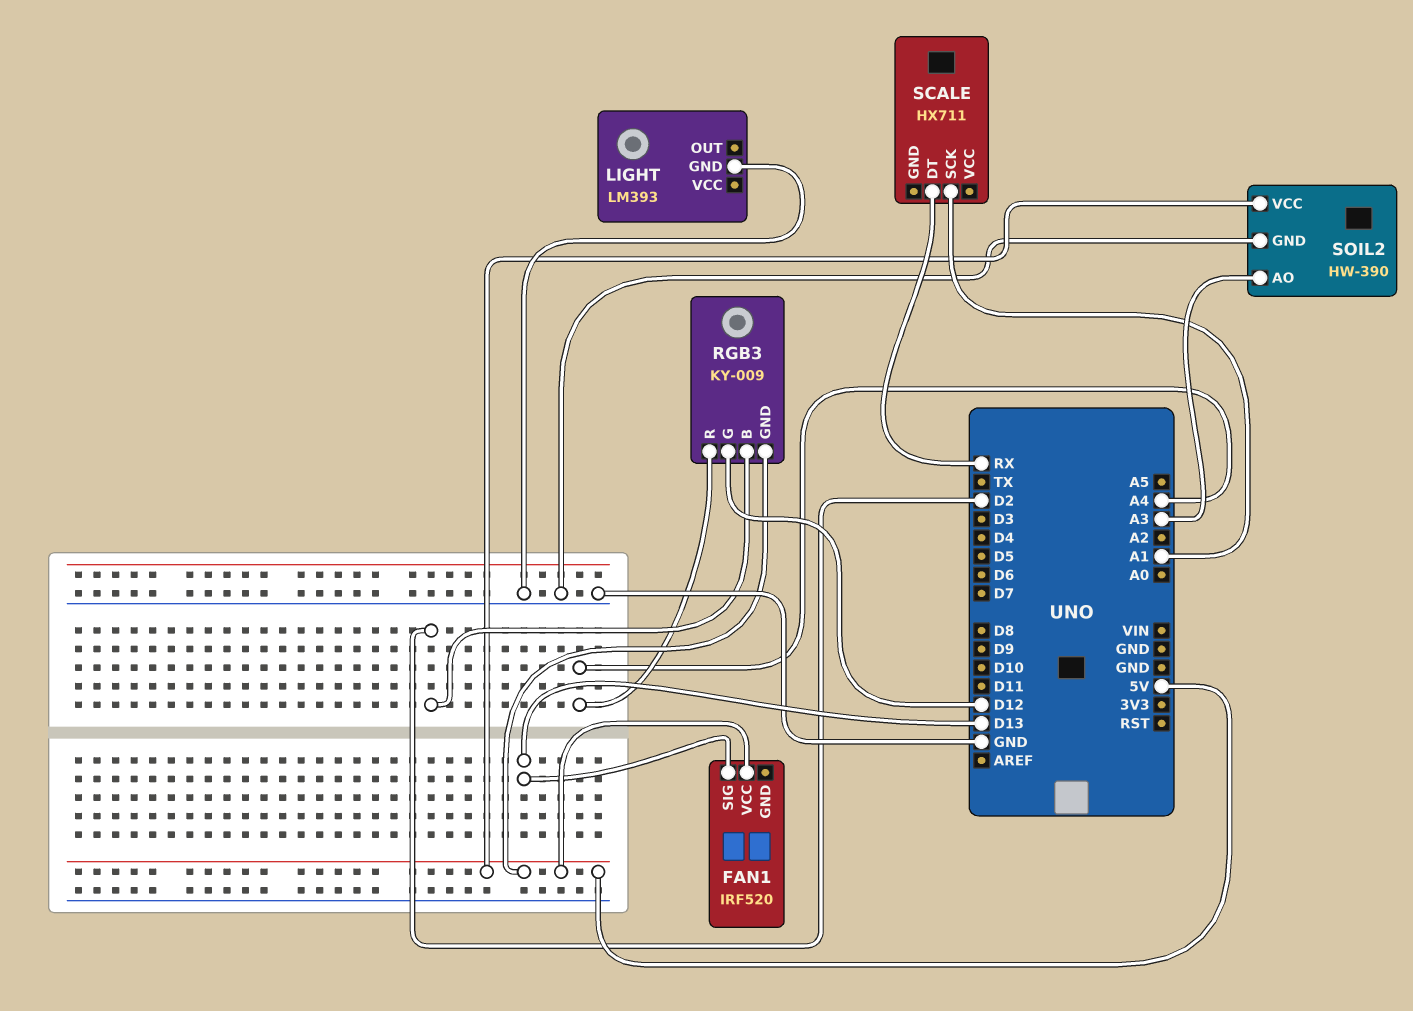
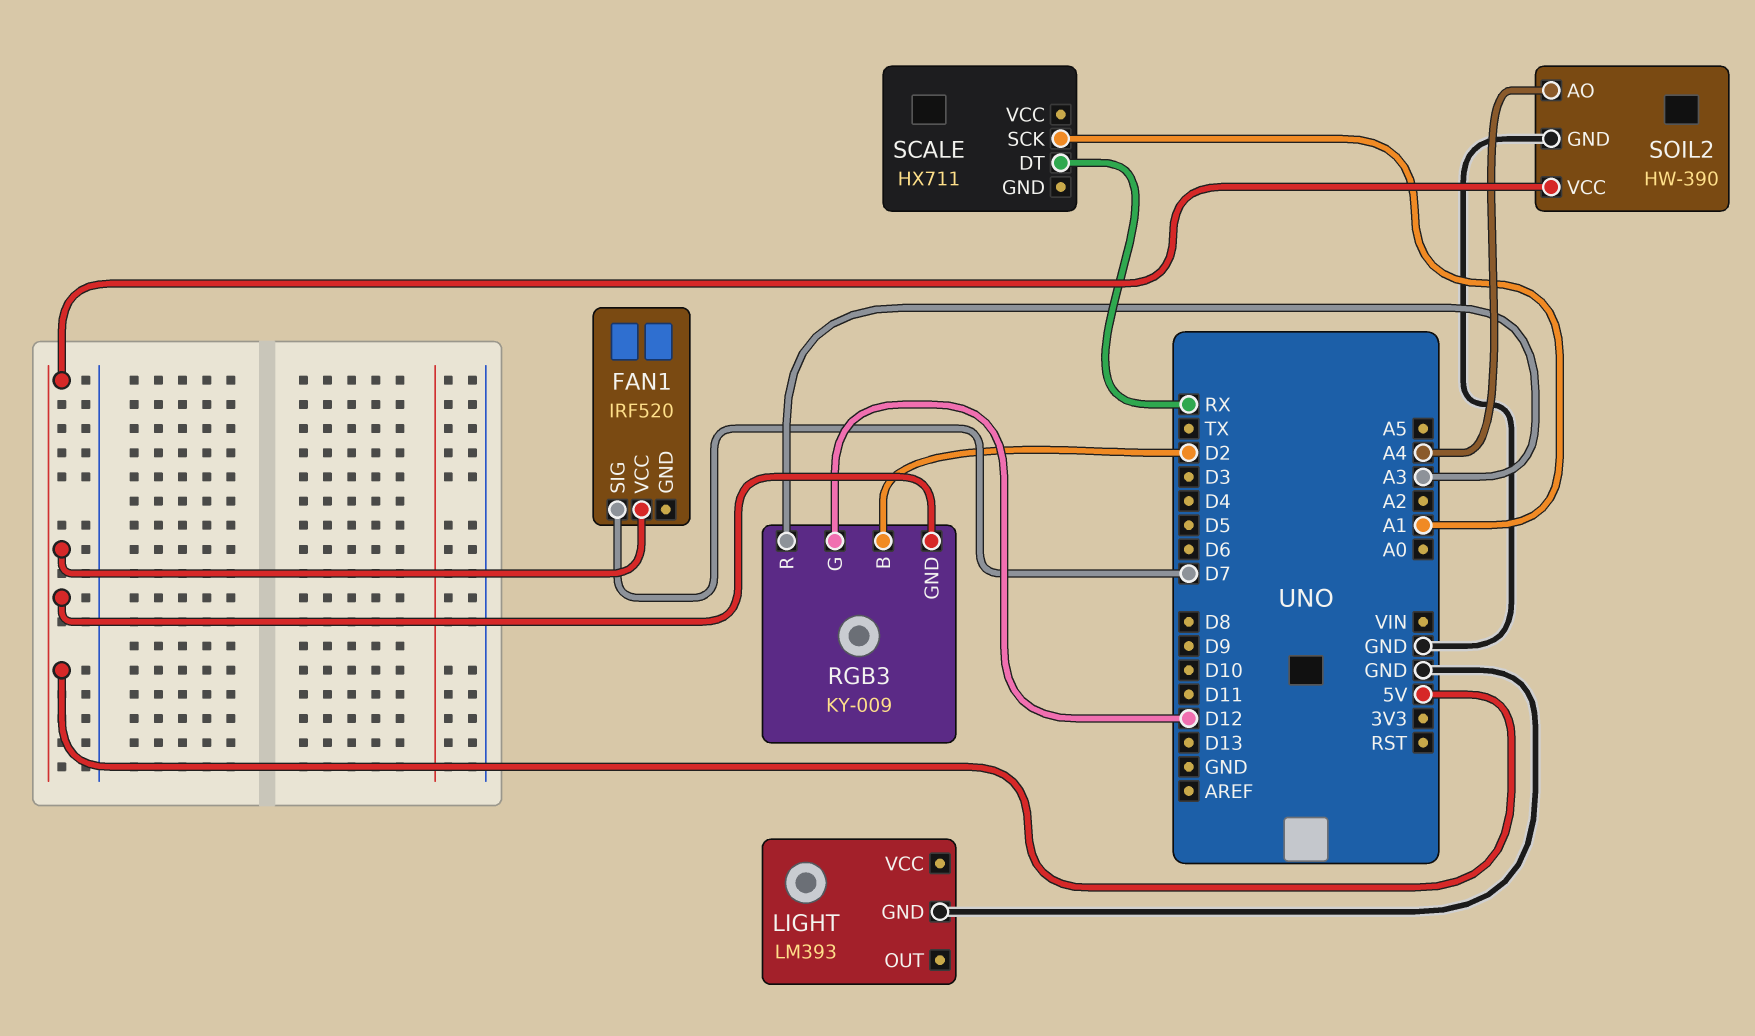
FAN1 pin SIG: D13 -> D7
RGB3 pin R: A4 -> A3
SOIL2 pin AO: A3 -> A4

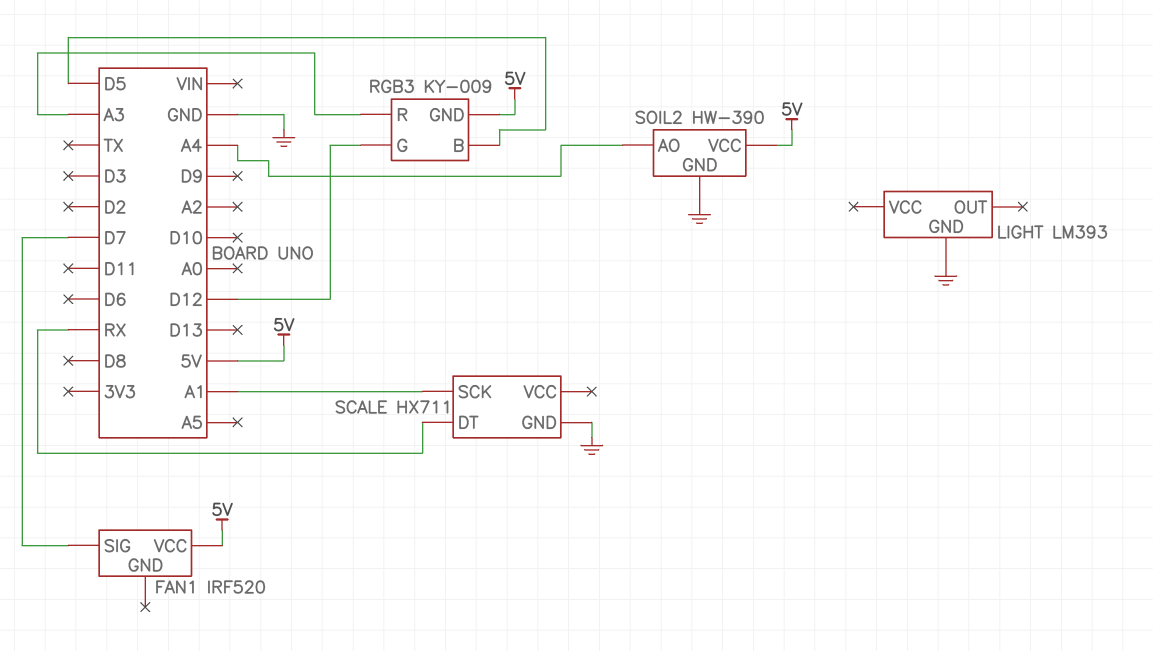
RGB3 pin B: D2 -> D5
SCALE pin GND: none -> GND

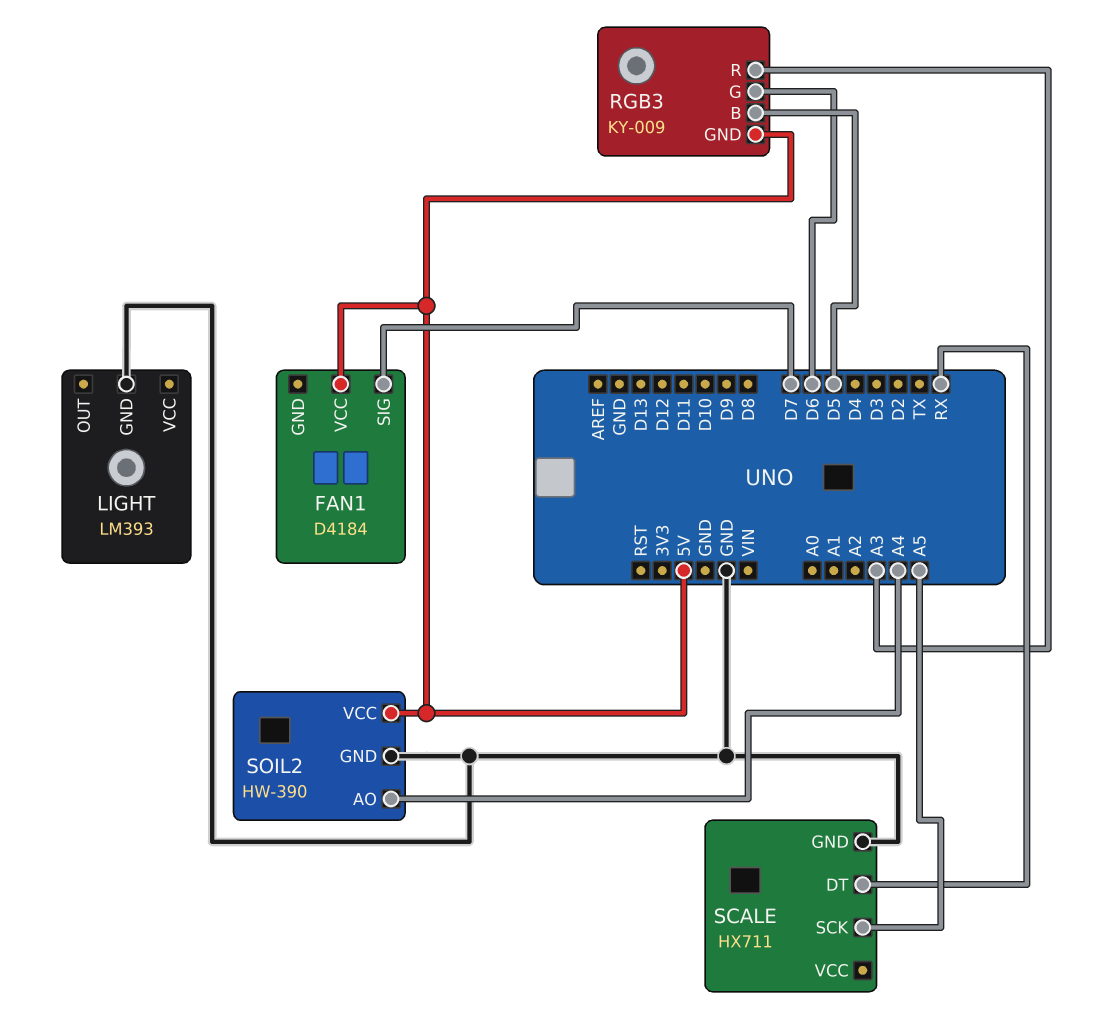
FAN1: IRF520 -> D4184
RGB3 pin G: D12 -> D6
SCALE pin SCK: A1 -> A5

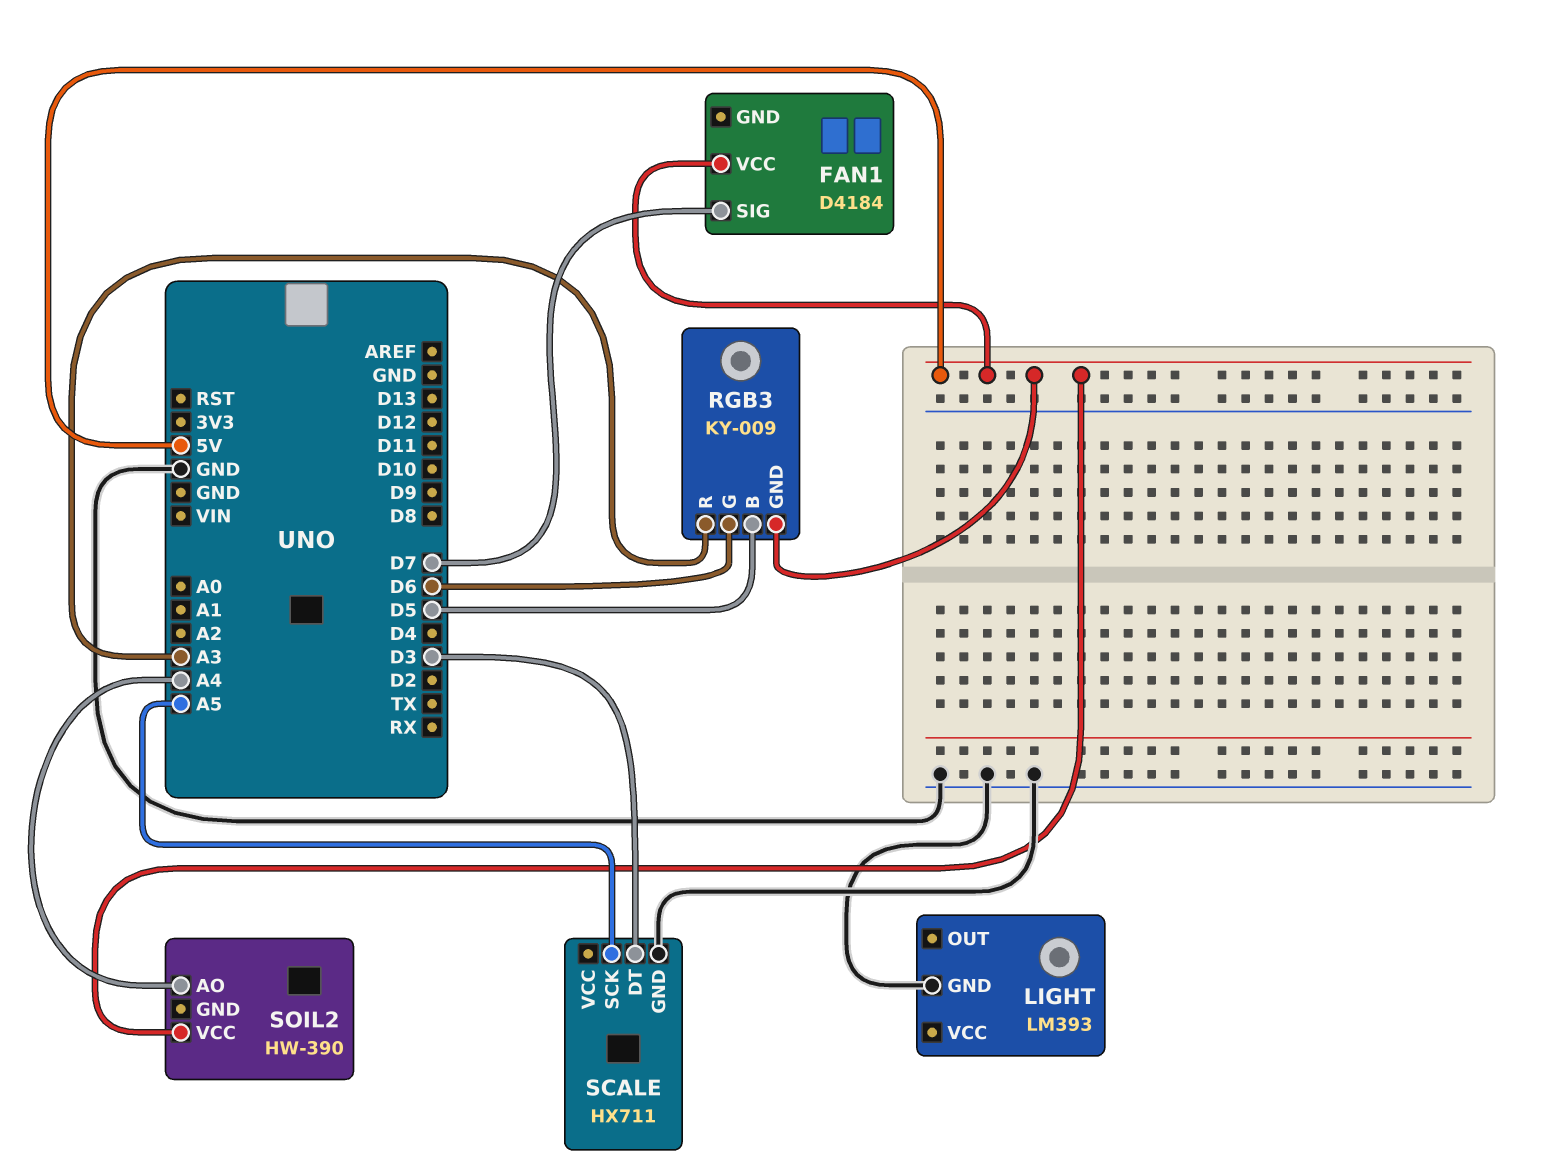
SCALE pin DT: RX -> D3
SOIL2 pin GND: GND -> none

